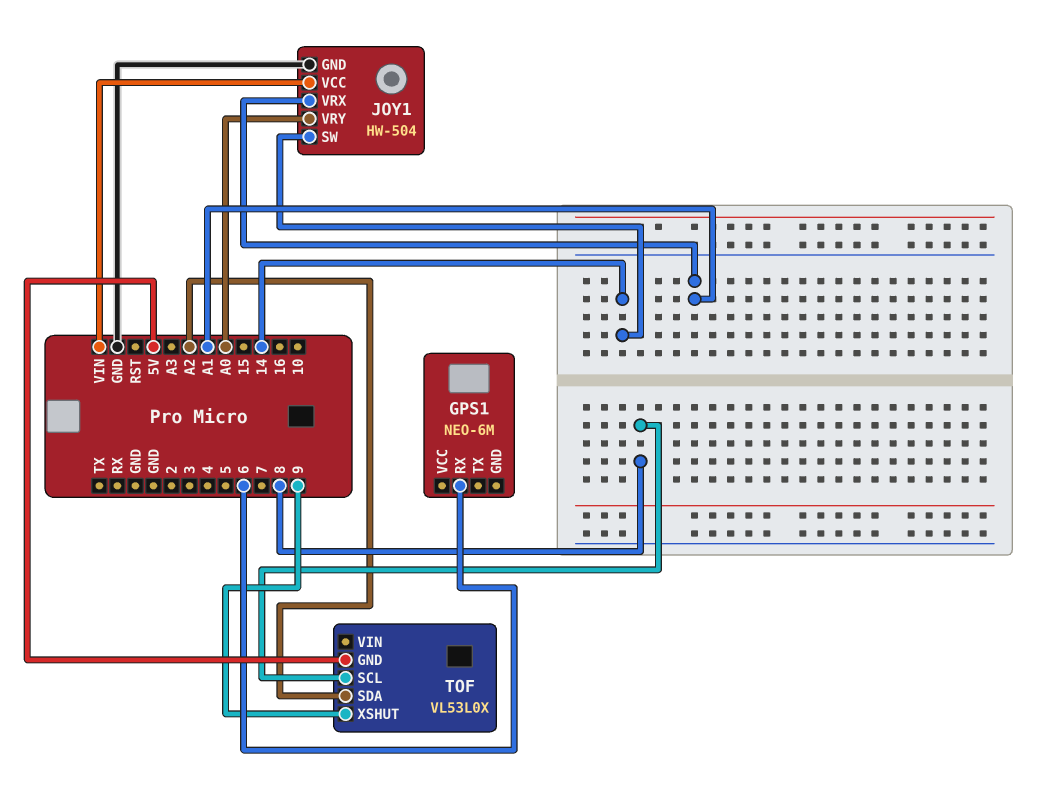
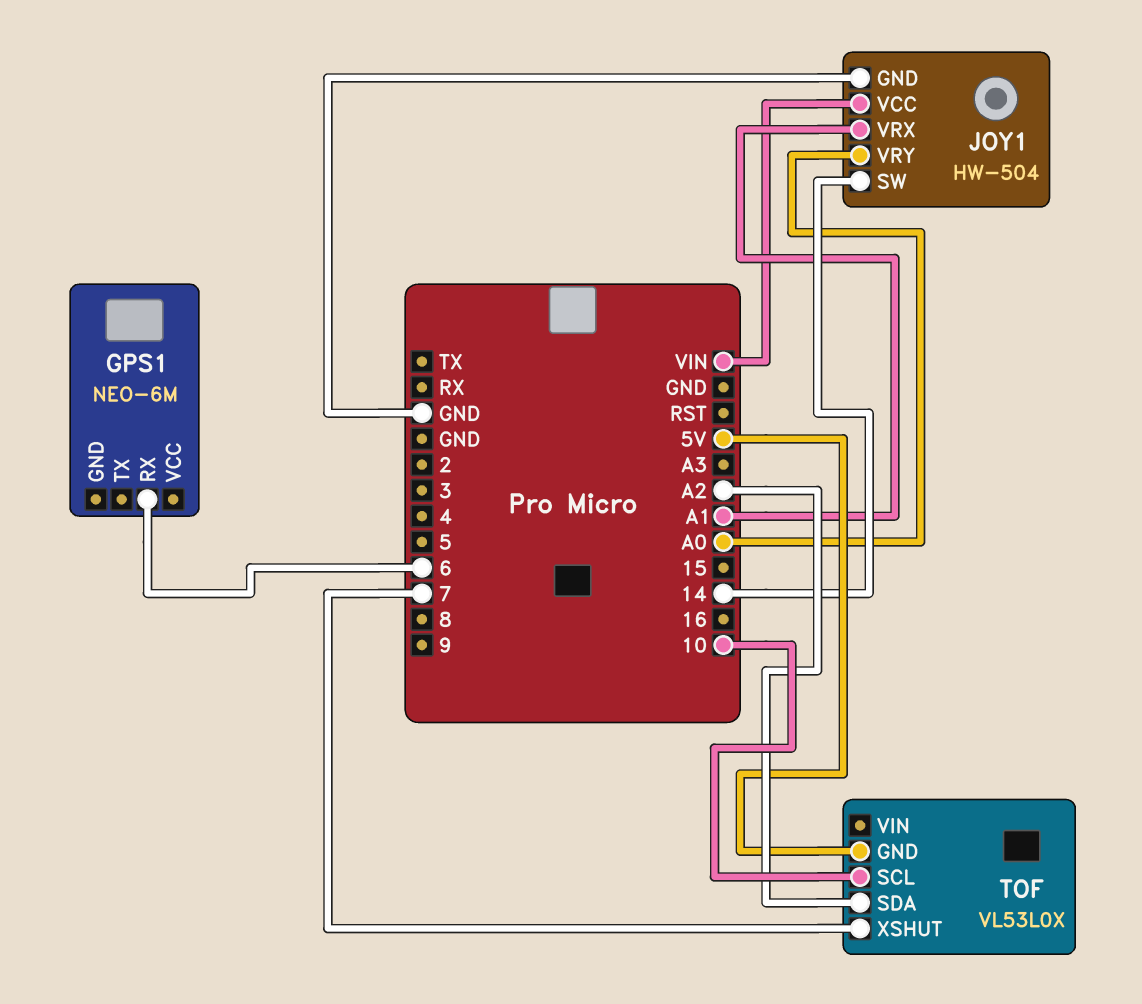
TOF pin SCL: 8 -> 10
TOF pin XSHUT: 9 -> 7

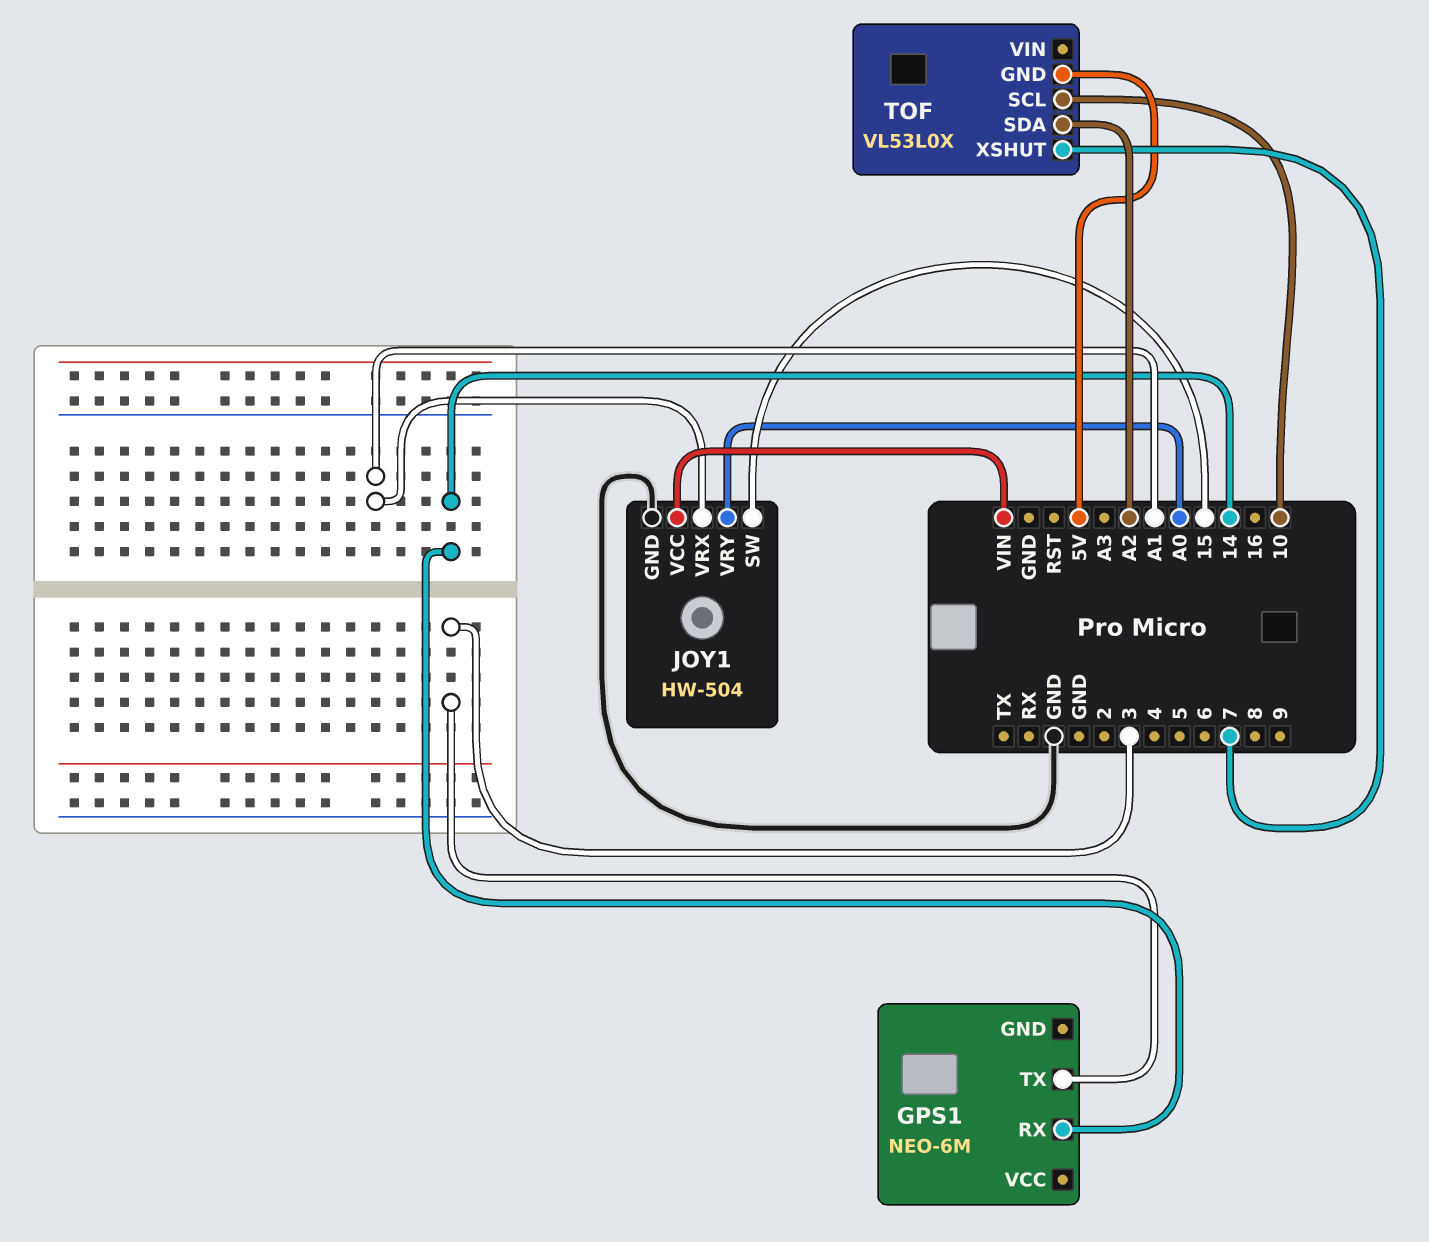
GPS1 pin RX: 6 -> 14
GPS1 pin TX: none -> 3
JOY1 pin SW: 14 -> 15

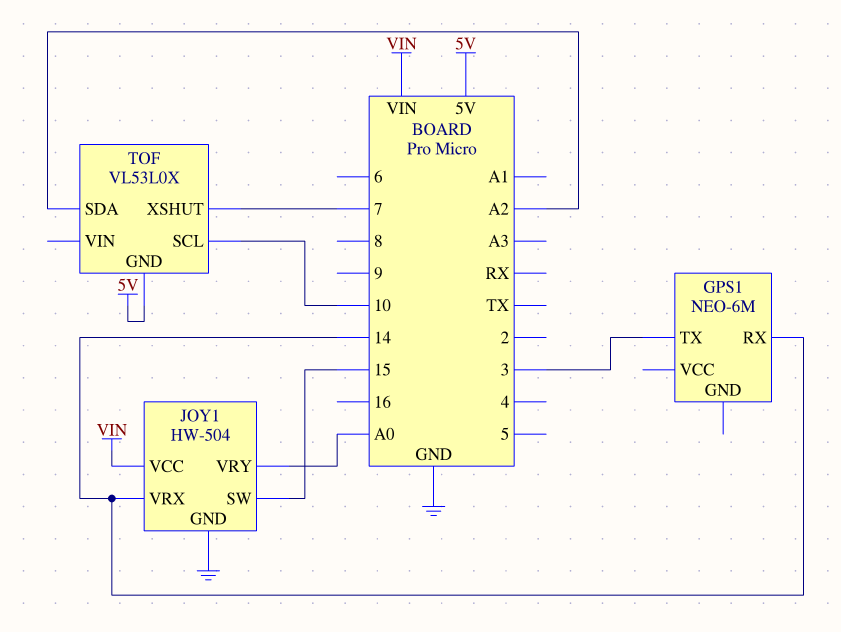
JOY1 pin VRX: A1 -> 14

